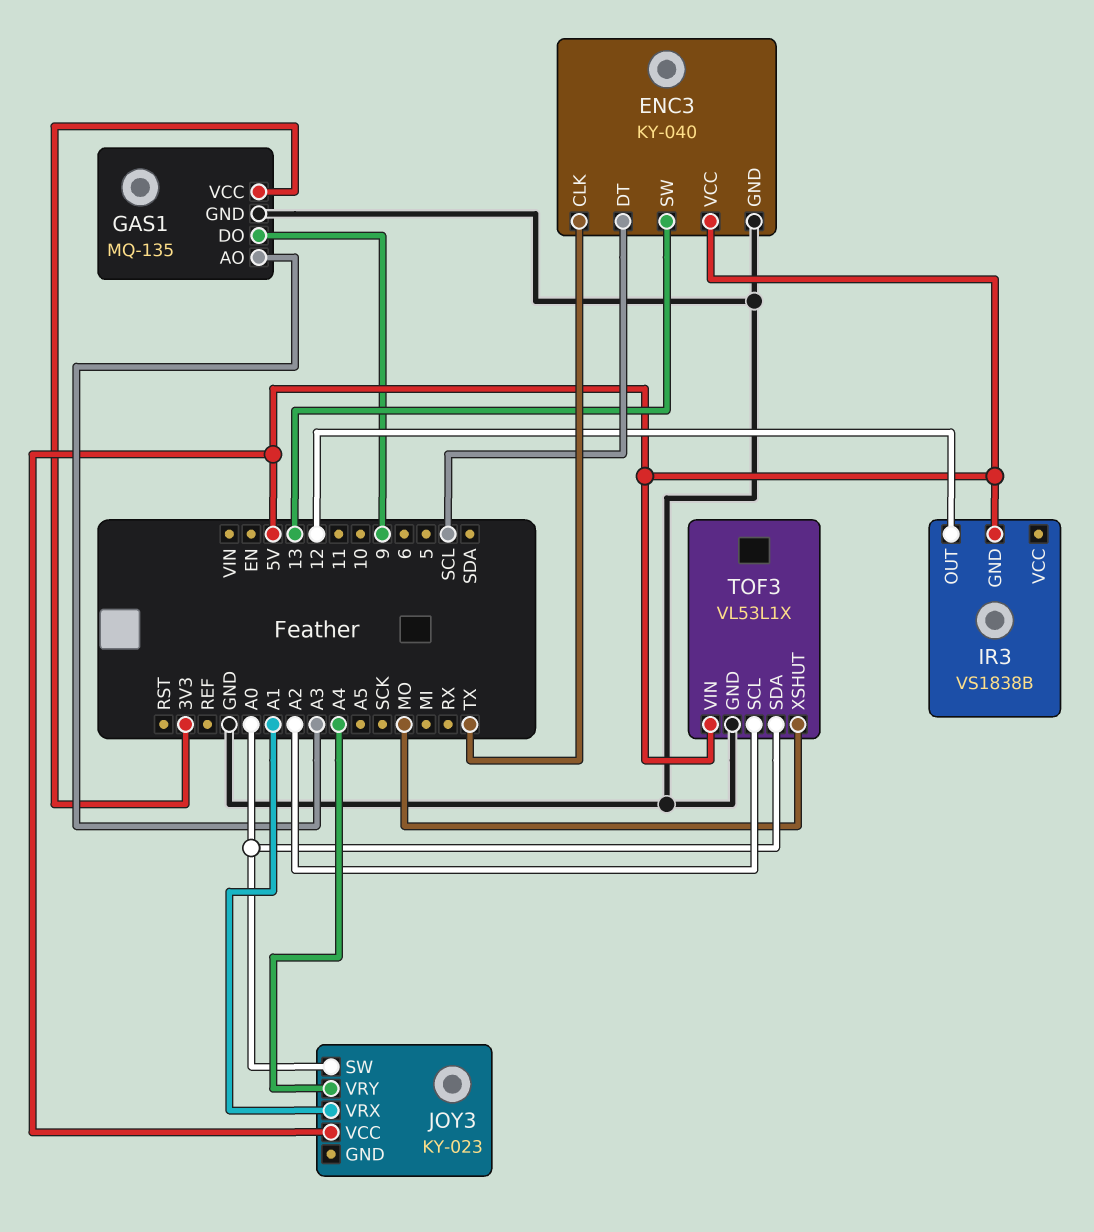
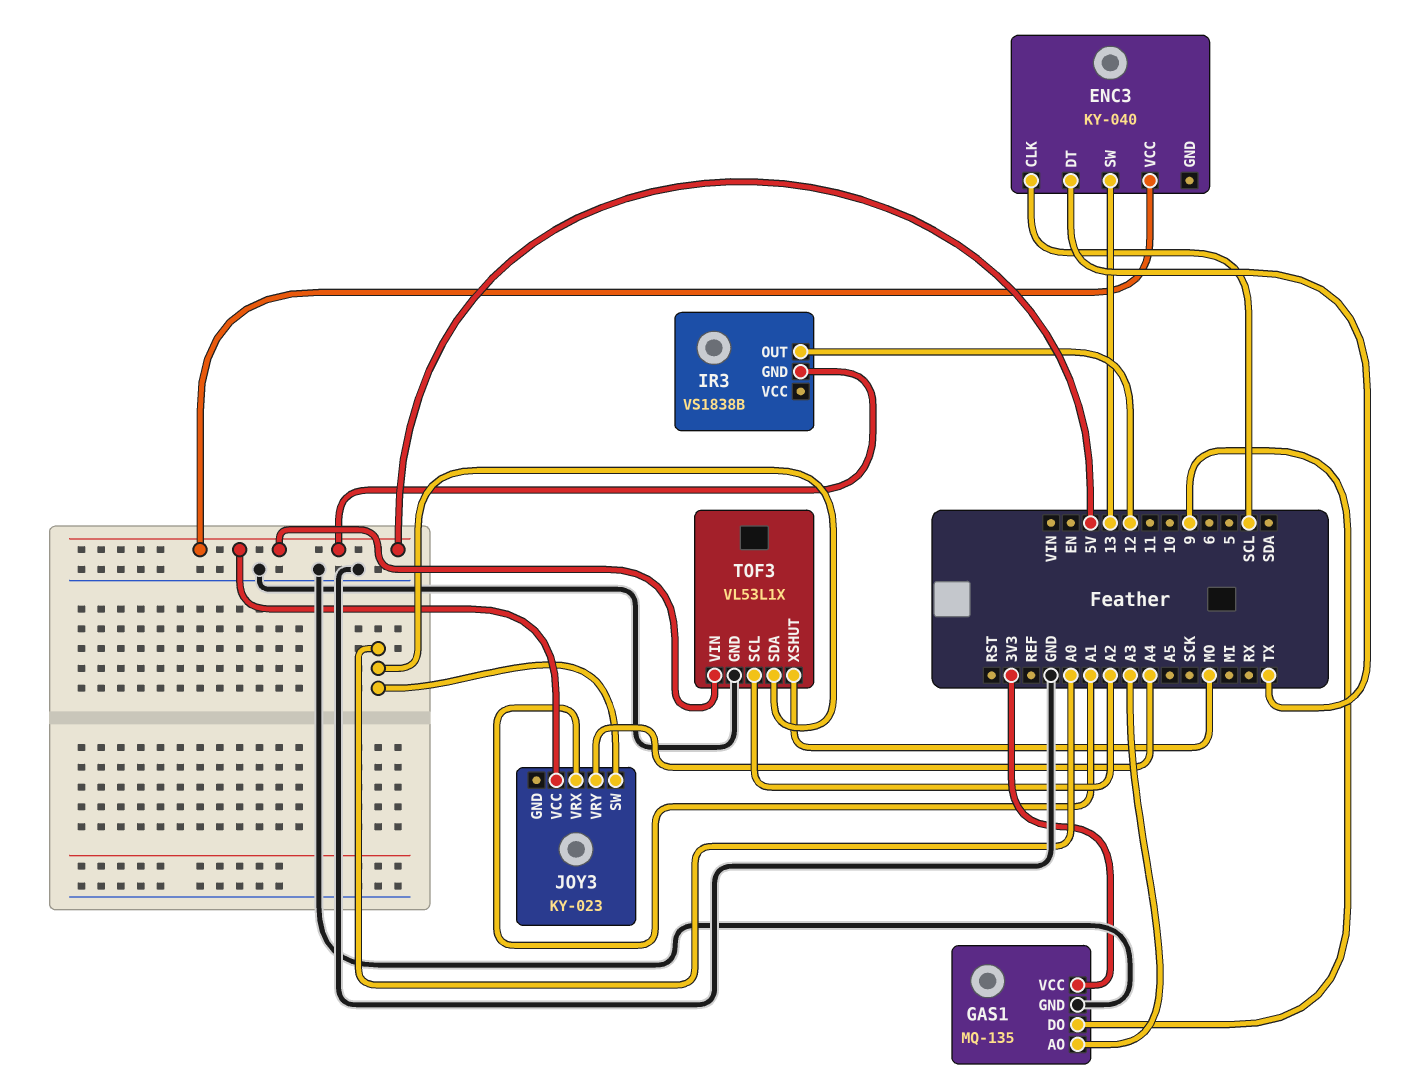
ENC3 pin CLK: TX -> SCL
ENC3 pin DT: SCL -> TX
ENC3 pin GND: GND -> none

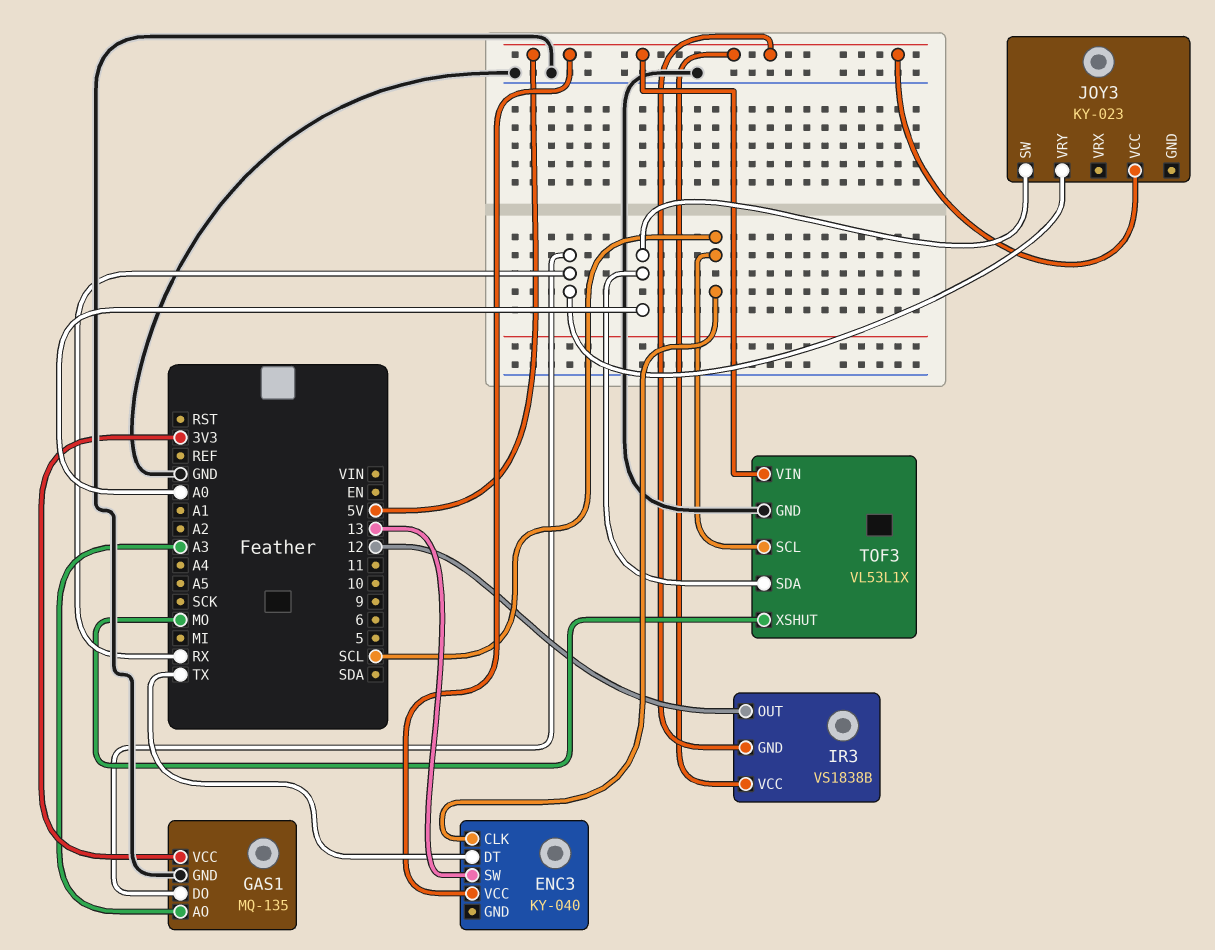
GAS1 pin DO: 9 -> RX
IR3 pin VCC: none -> 5V
JOY3 pin VRX: A1 -> none
JOY3 pin VRY: A4 -> RX
TOF3 pin SCL: A2 -> SCL

